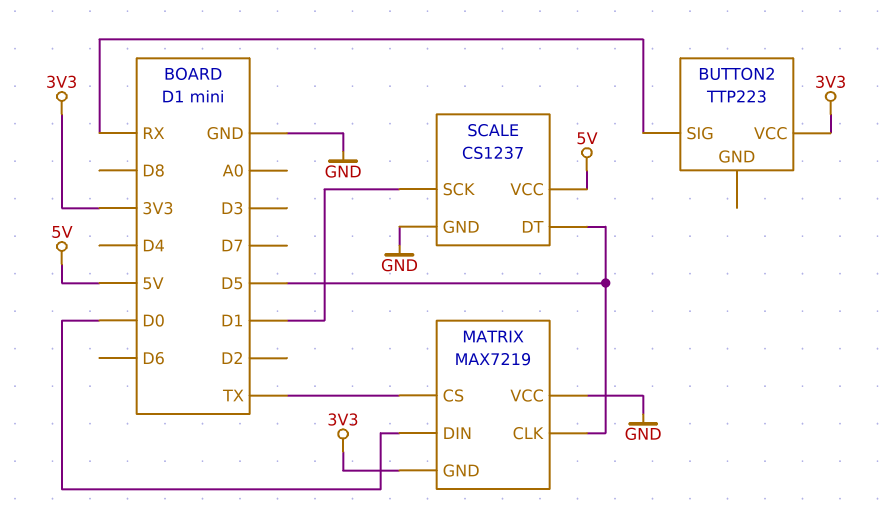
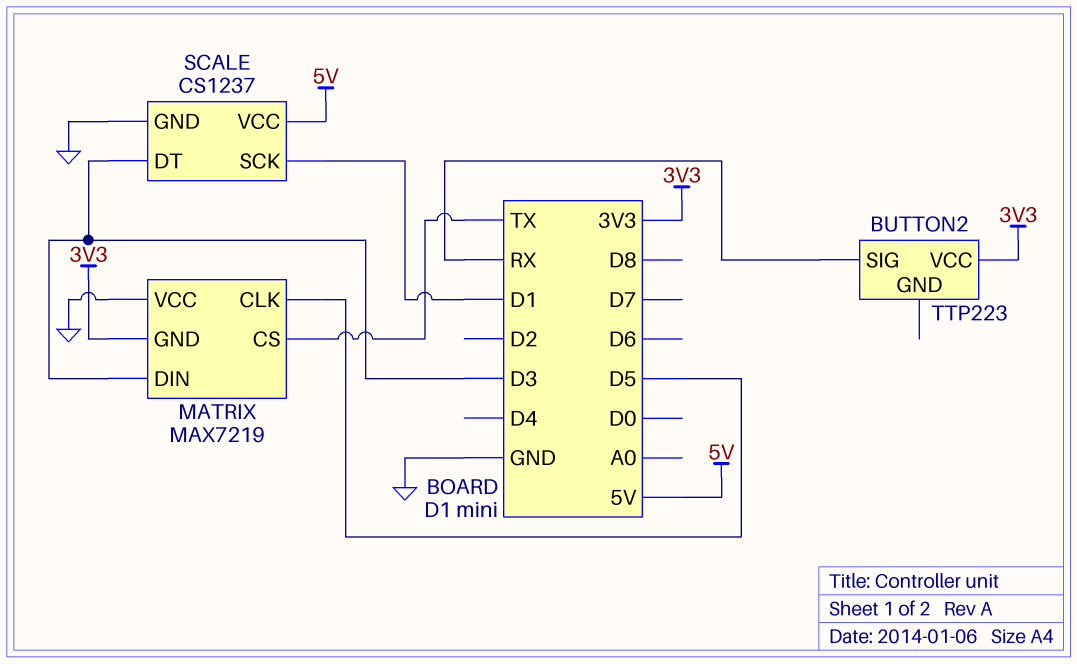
MATRIX pin DIN: D0 -> D3
SCALE pin DT: D5 -> D3

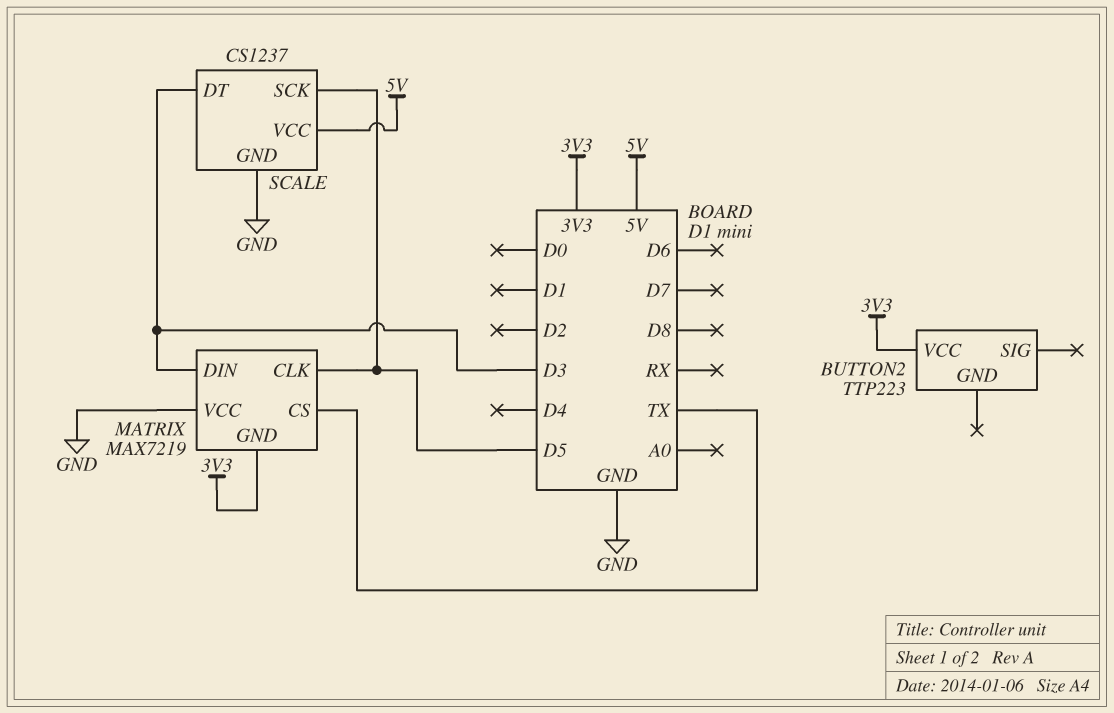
BUTTON2 pin SIG: RX -> none
SCALE pin SCK: D1 -> D5

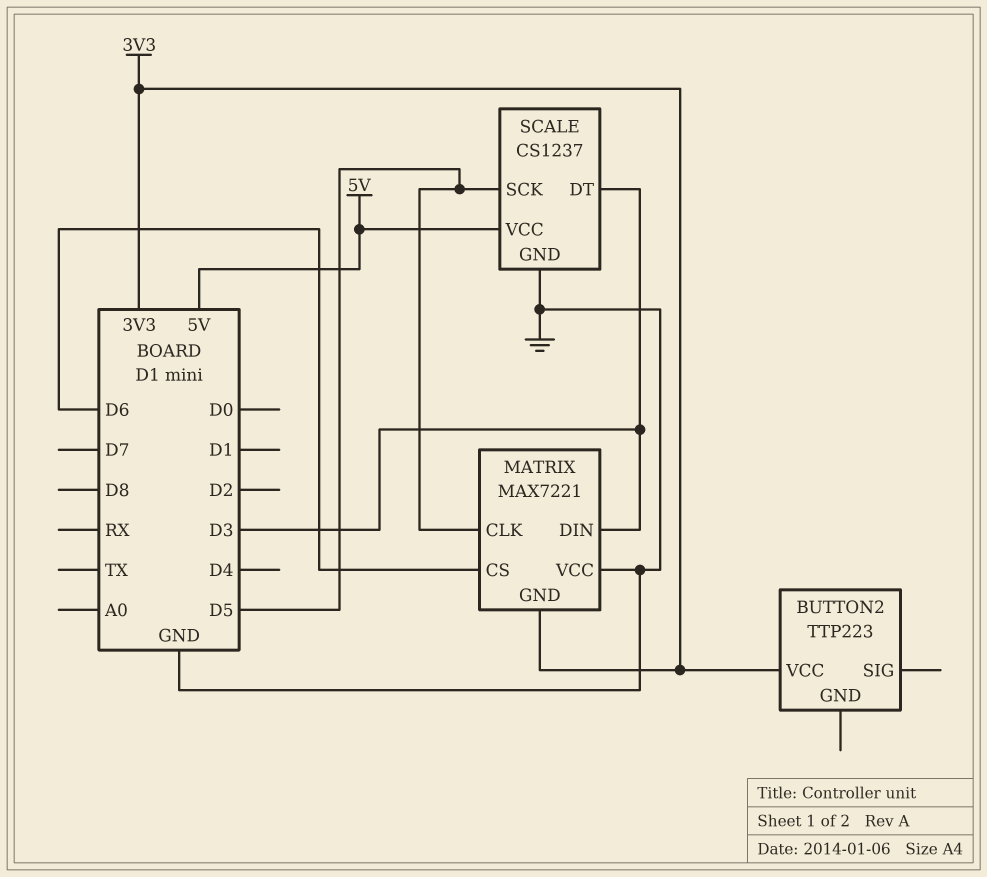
MATRIX: MAX7219 -> MAX7221
MATRIX pin CS: TX -> D6

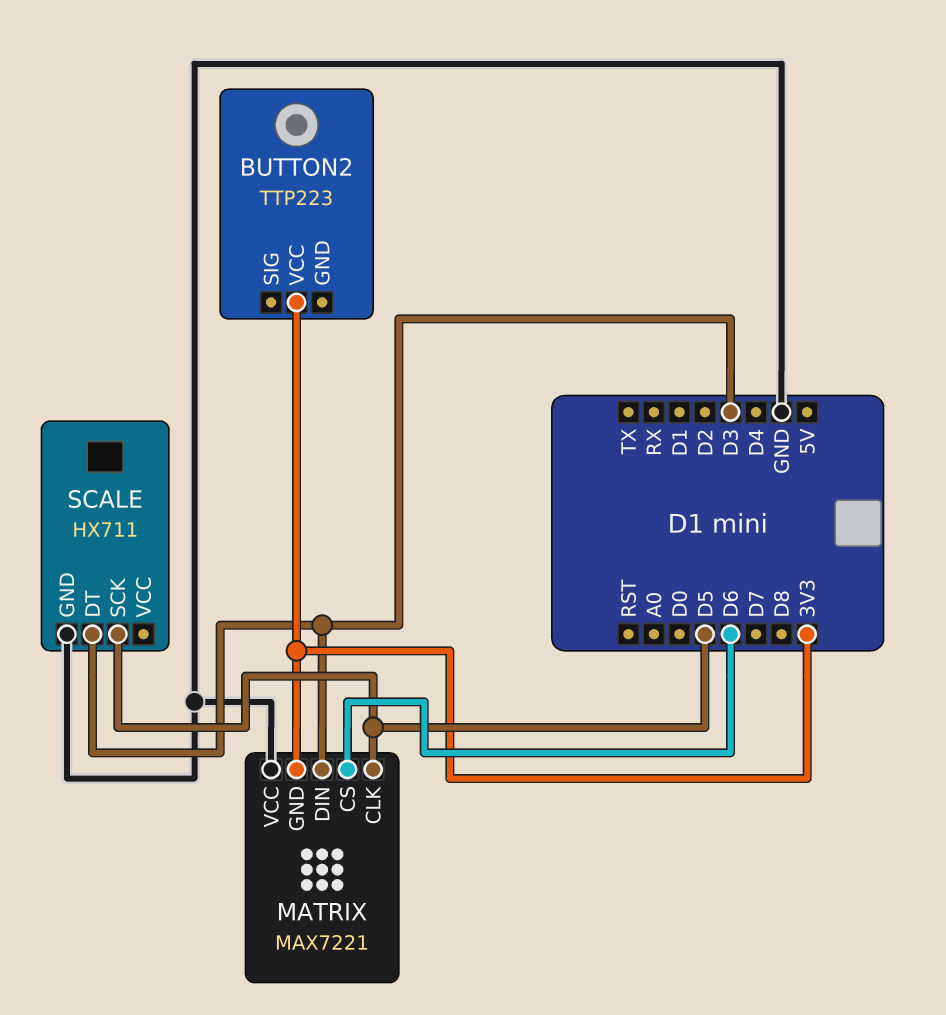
SCALE: CS1237 -> HX711
SCALE pin VCC: 5V -> none

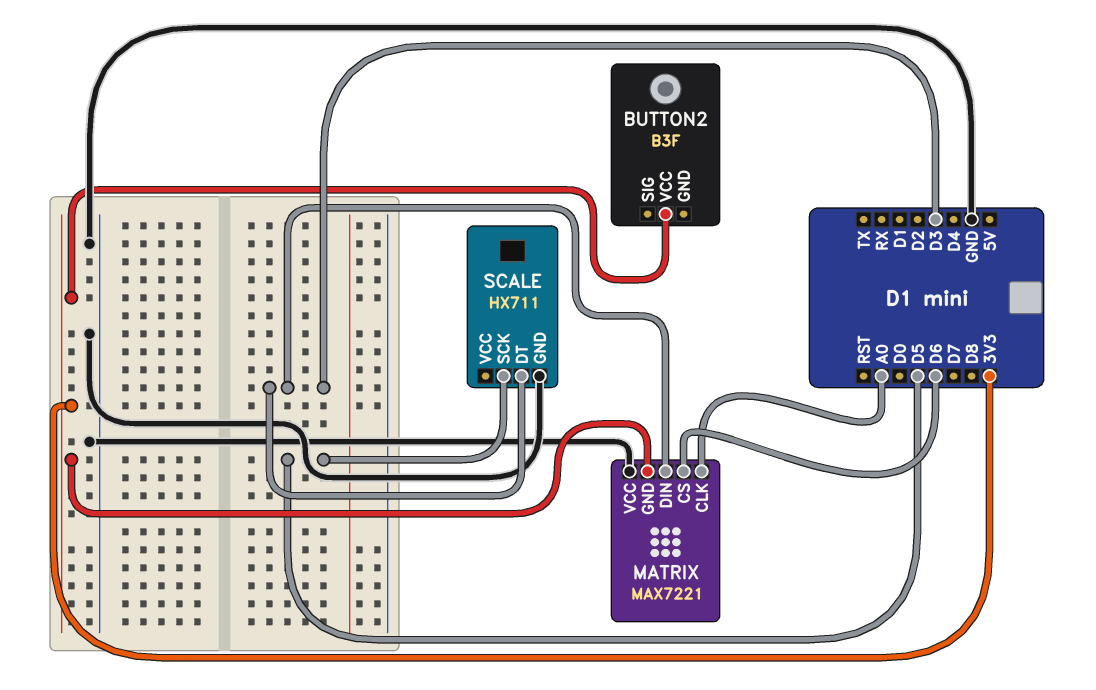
BUTTON2: TTP223 -> B3F
MATRIX pin CLK: D5 -> A0

